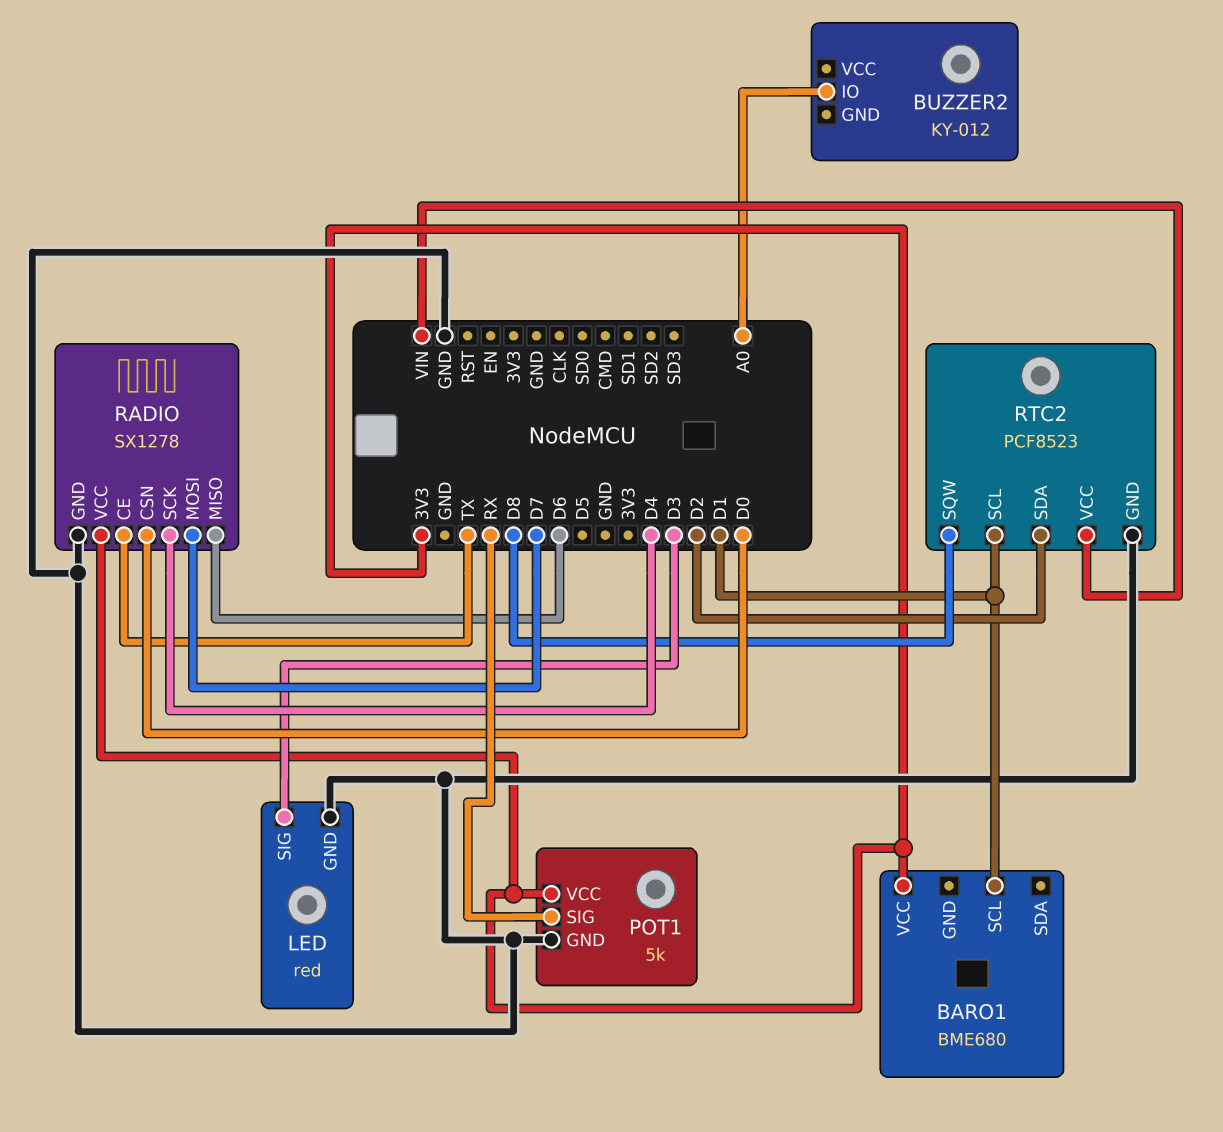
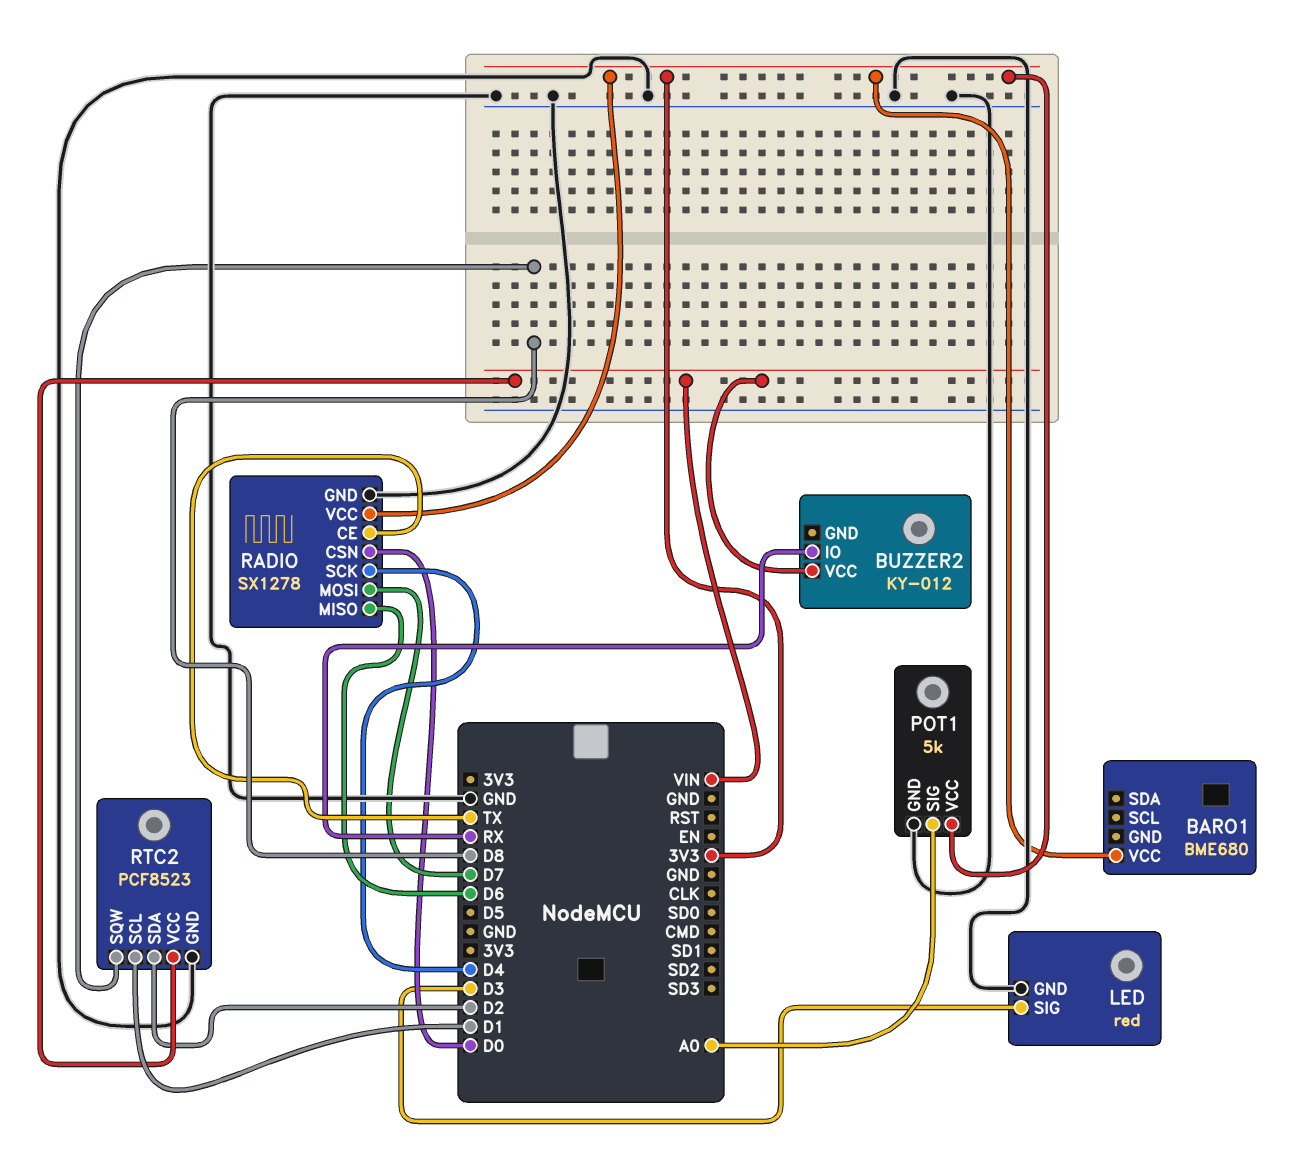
BARO1 pin SCL: D1 -> none
BUZZER2 pin IO: A0 -> RX
BUZZER2 pin VCC: none -> VIN
POT1 pin SIG: RX -> A0

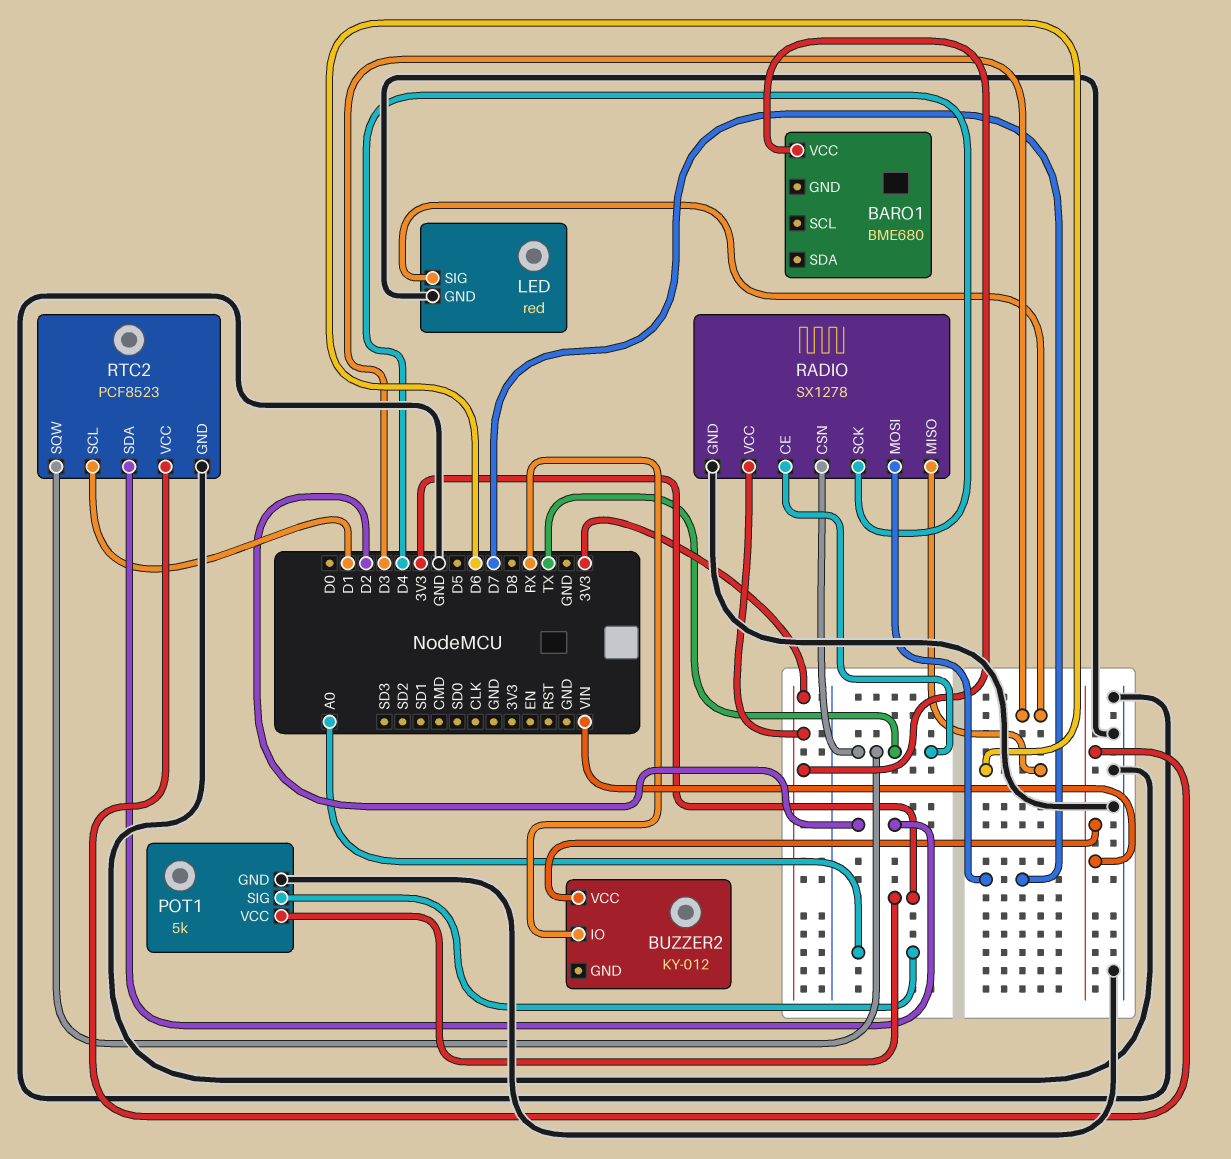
RADIO pin CSN: D0 -> TX
RTC2 pin SQW: D8 -> TX

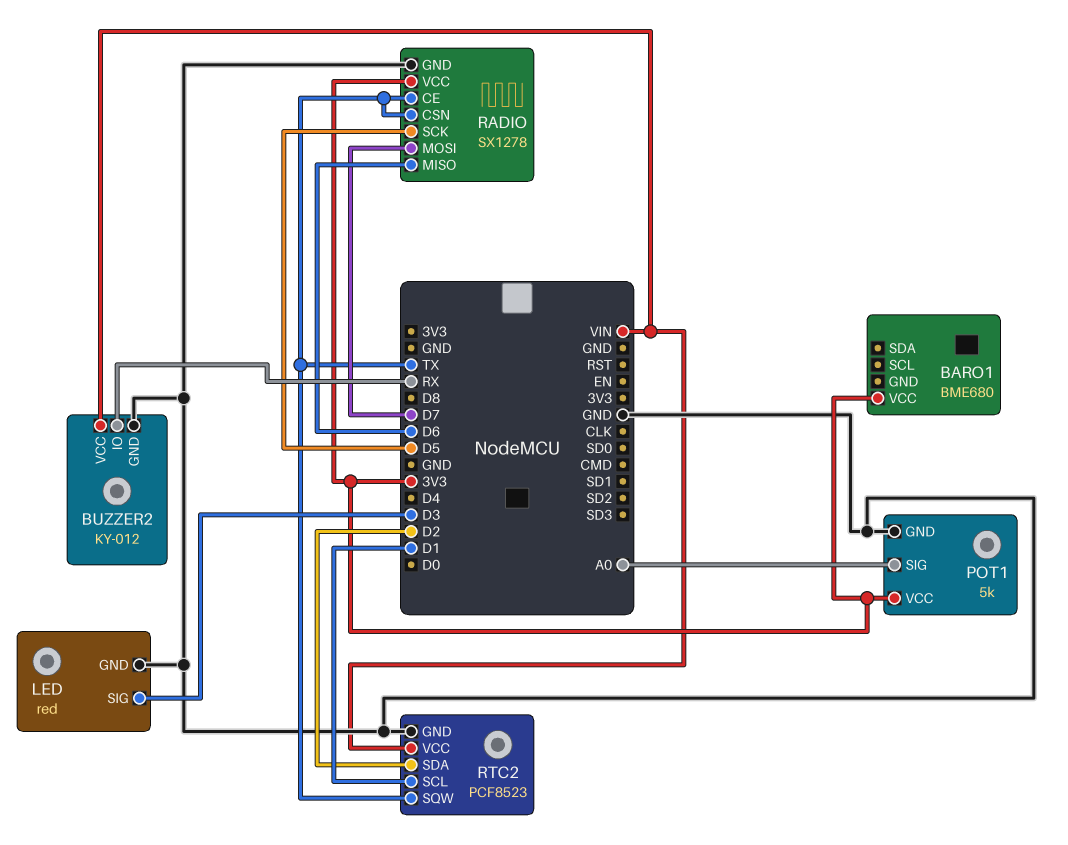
BUZZER2 pin GND: none -> GND
RADIO pin SCK: D4 -> D5

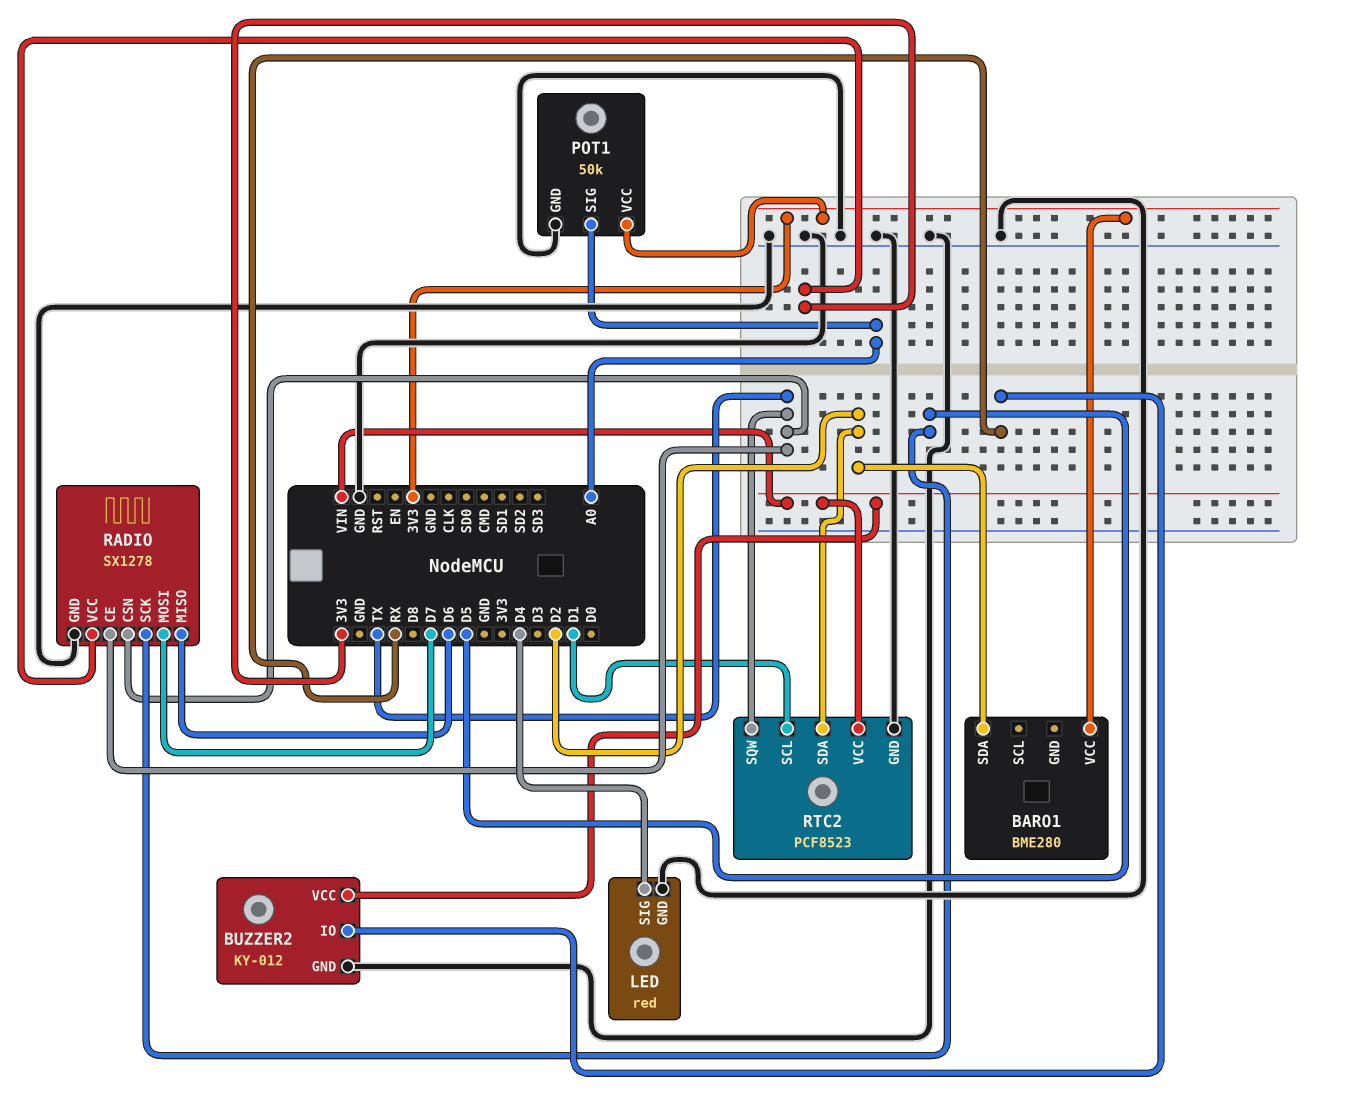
BARO1: BME680 -> BME280
BARO1 pin SDA: none -> D2
LED pin SIG: D3 -> D4
POT1: 5k -> 50k

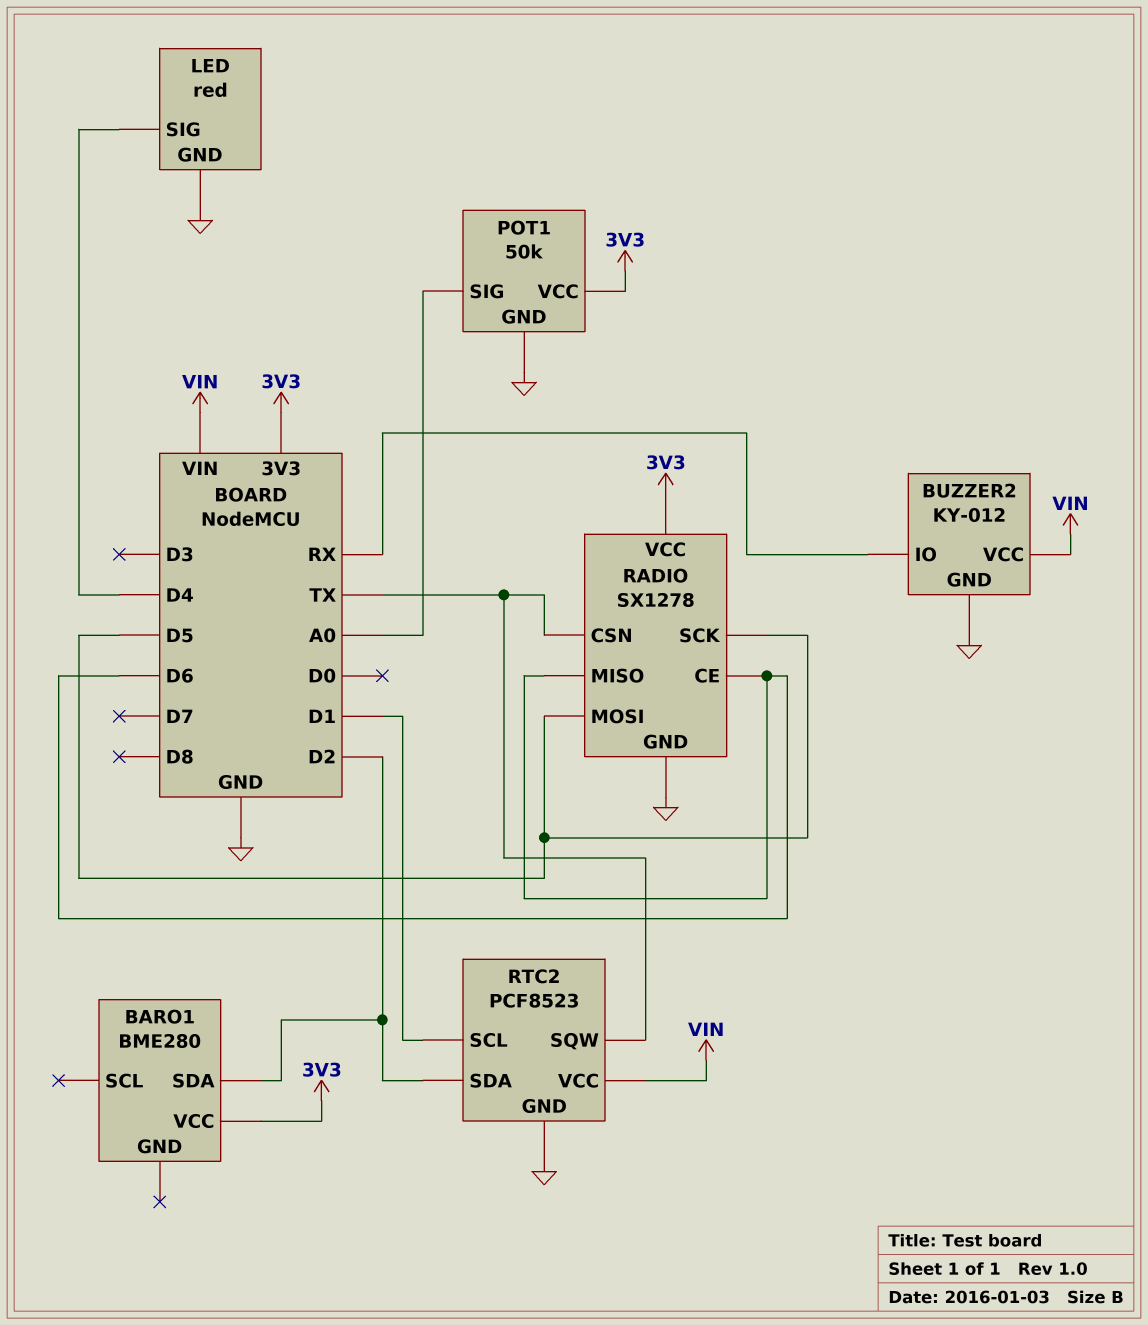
RADIO pin CE: TX -> D6
RADIO pin MOSI: D7 -> D5

